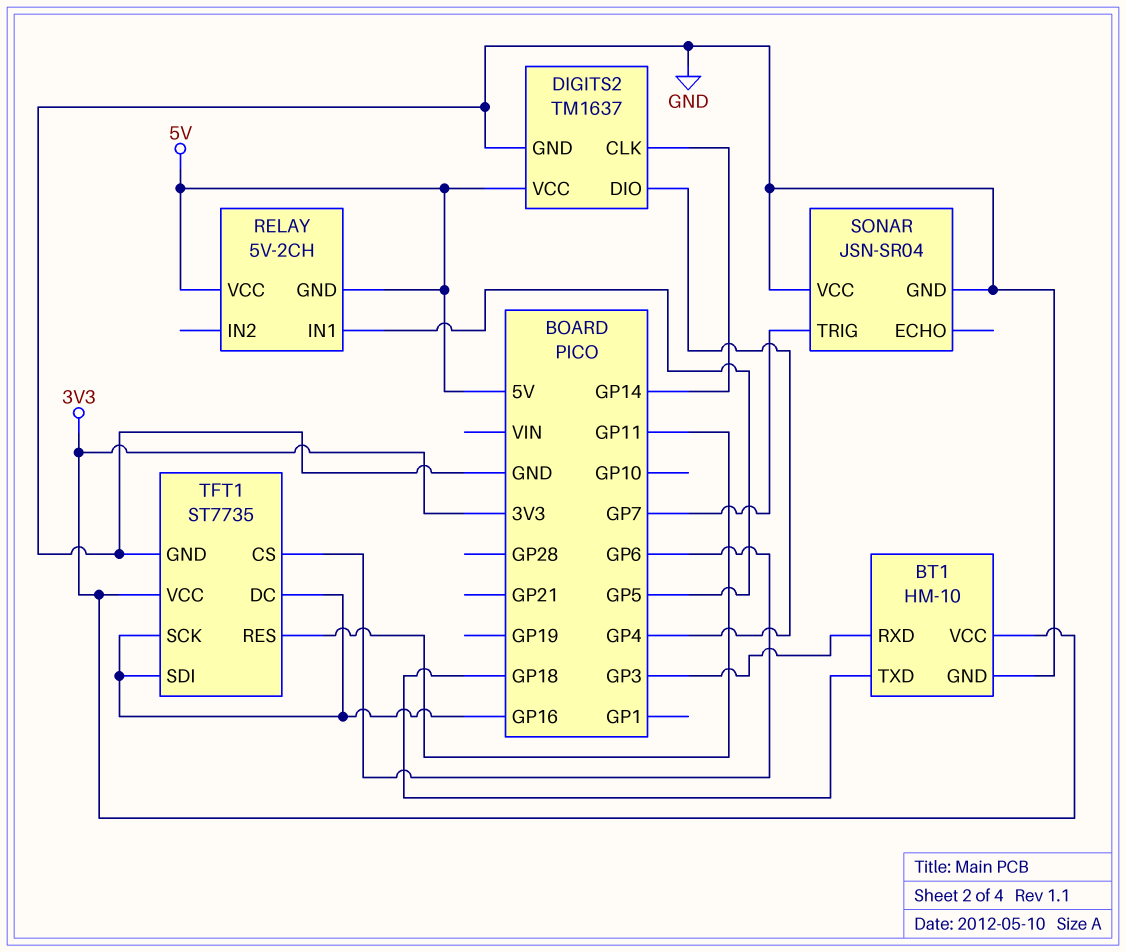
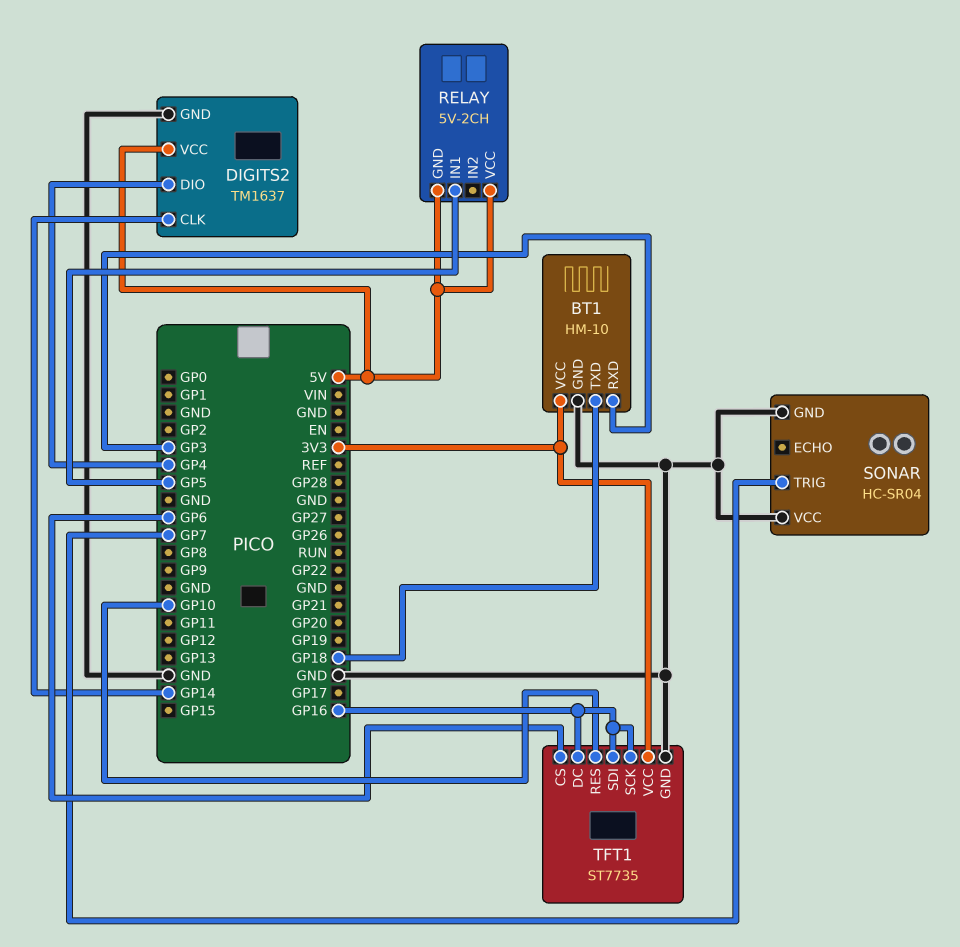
SONAR: JSN-SR04 -> HC-SR04
TFT1 pin RES: GP11 -> GP10

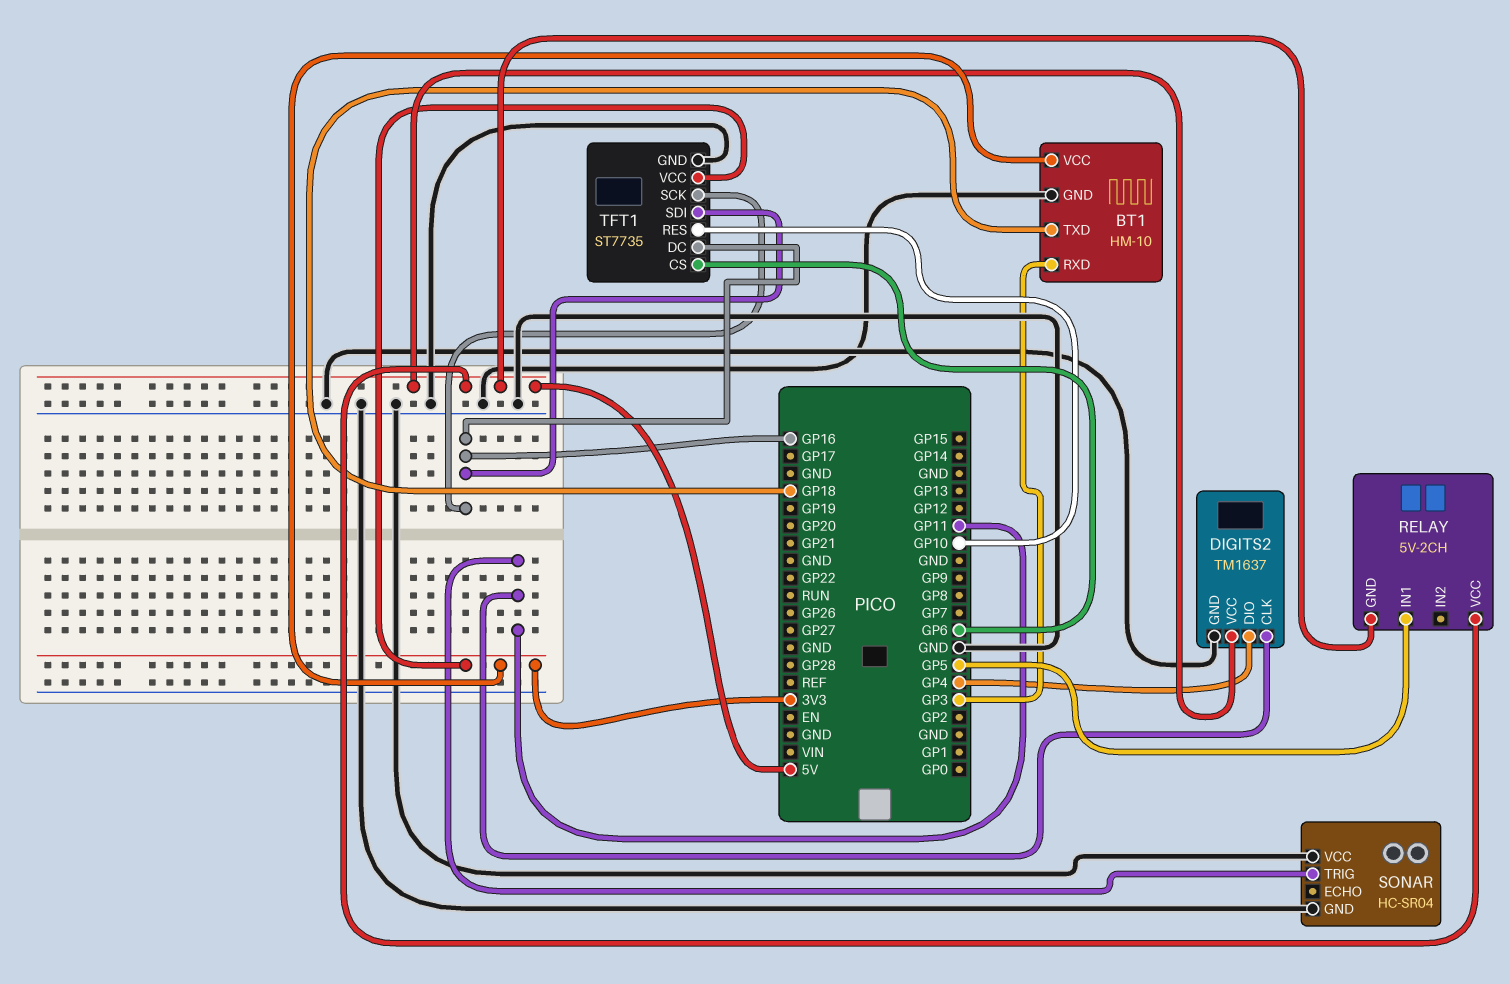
DIGITS2 pin CLK: GP14 -> GP11
SONAR pin TRIG: GP7 -> GP11

